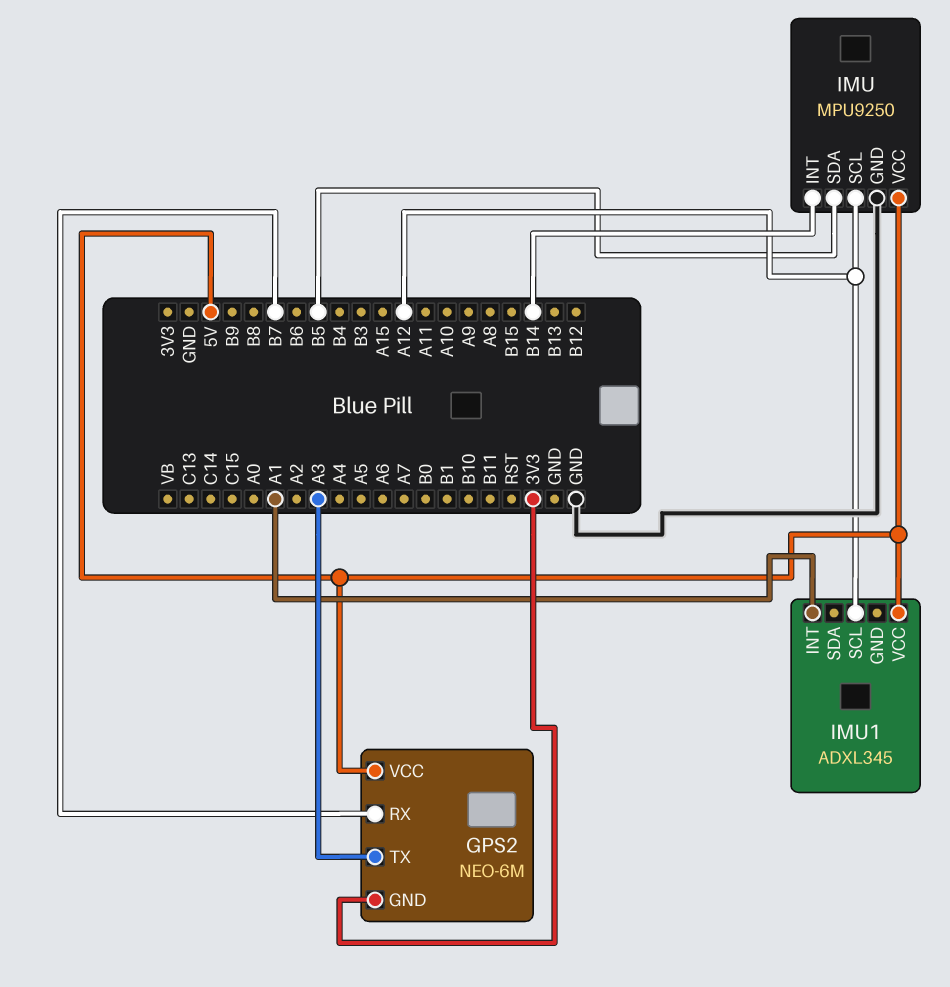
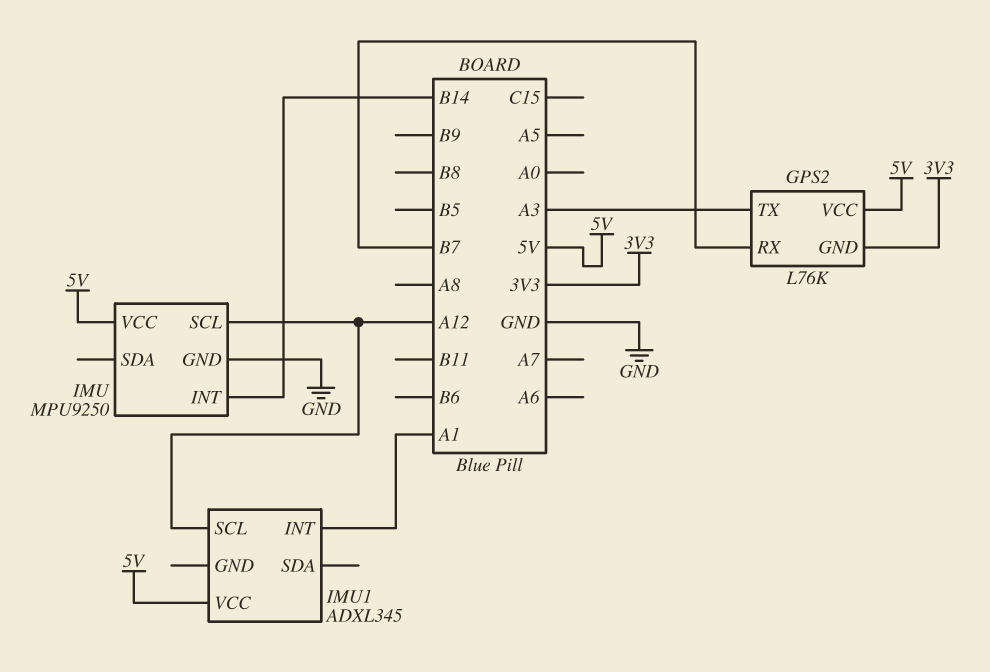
GPS2: NEO-6M -> L76K
IMU pin SDA: B5 -> none

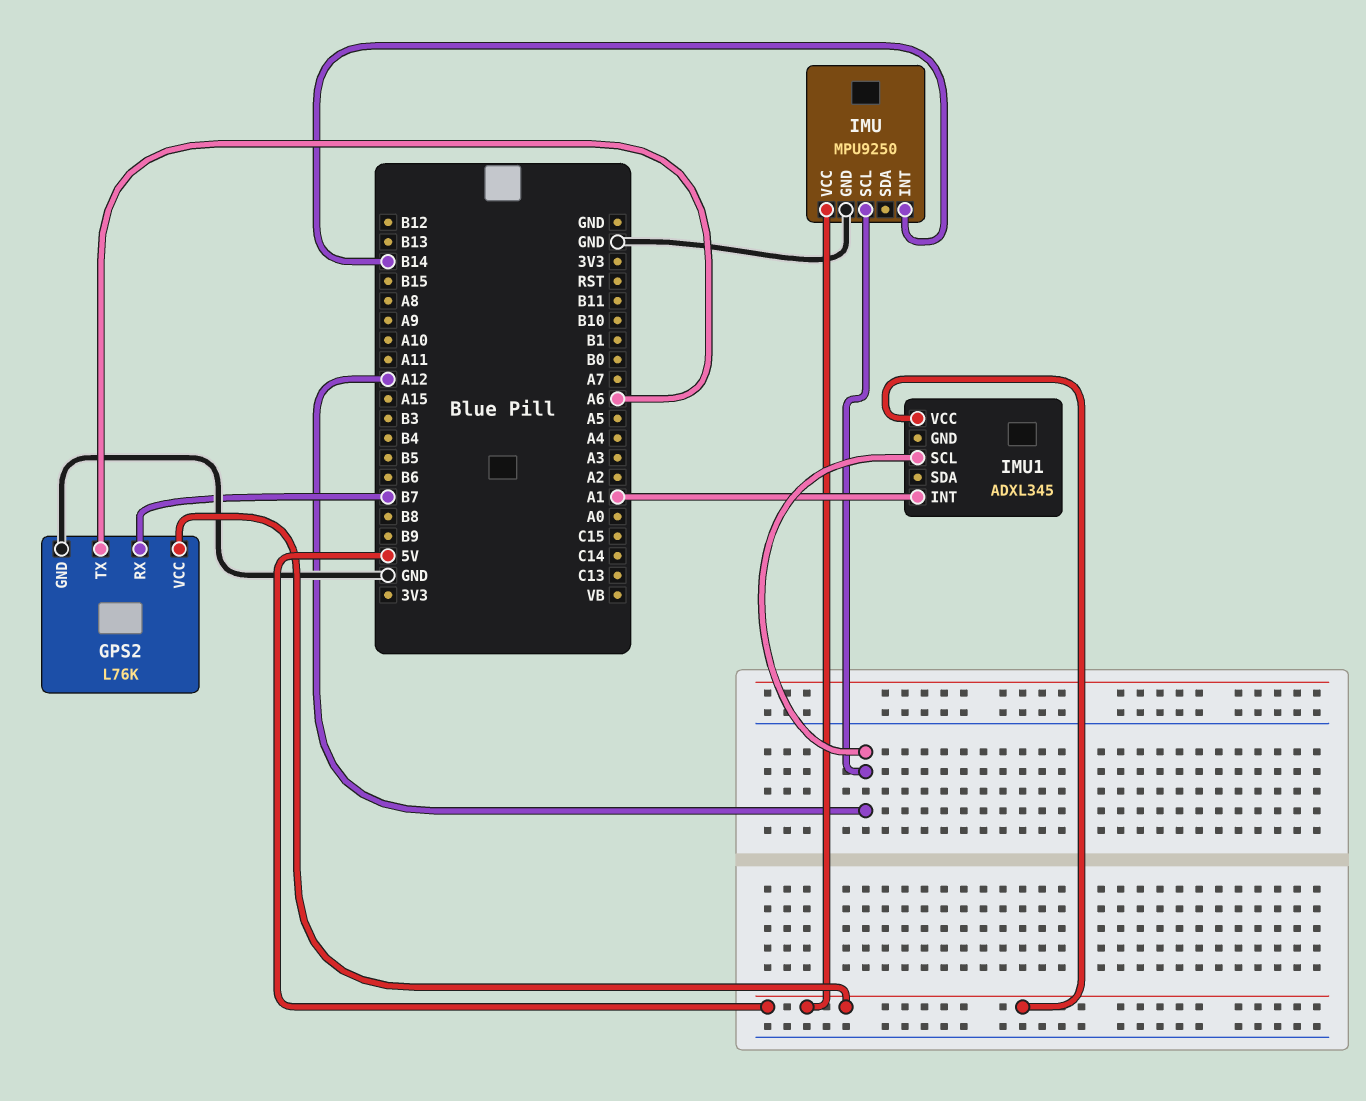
GPS2 pin GND: 3V3 -> GND
GPS2 pin TX: A3 -> A6

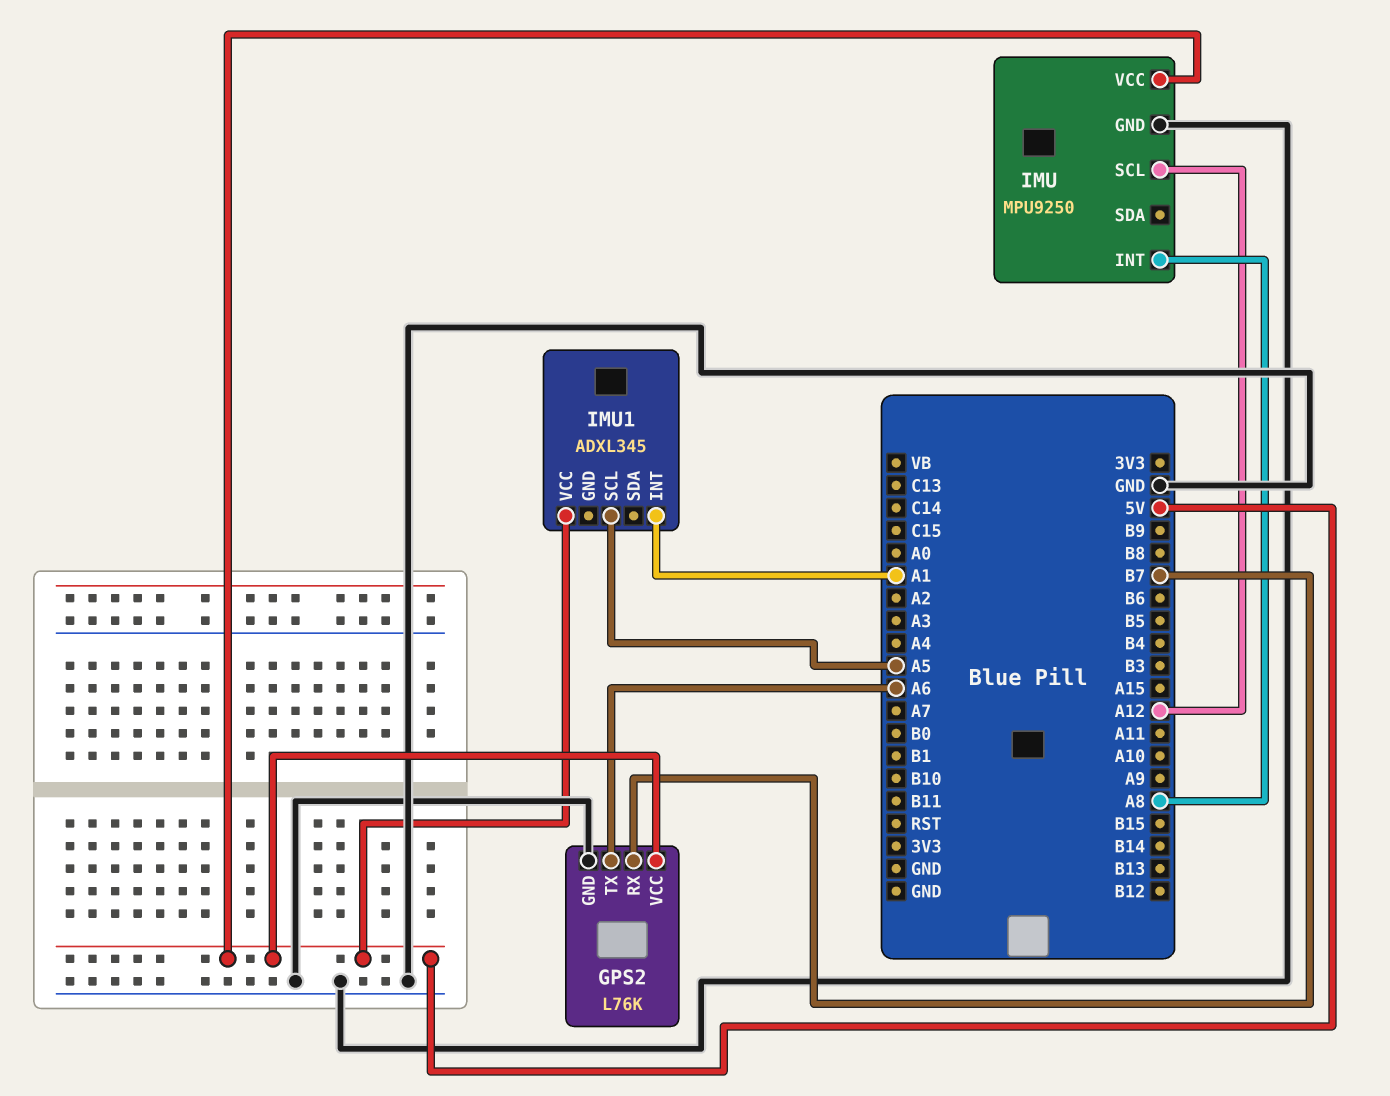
IMU pin INT: B14 -> A8
IMU1 pin SCL: A12 -> A5

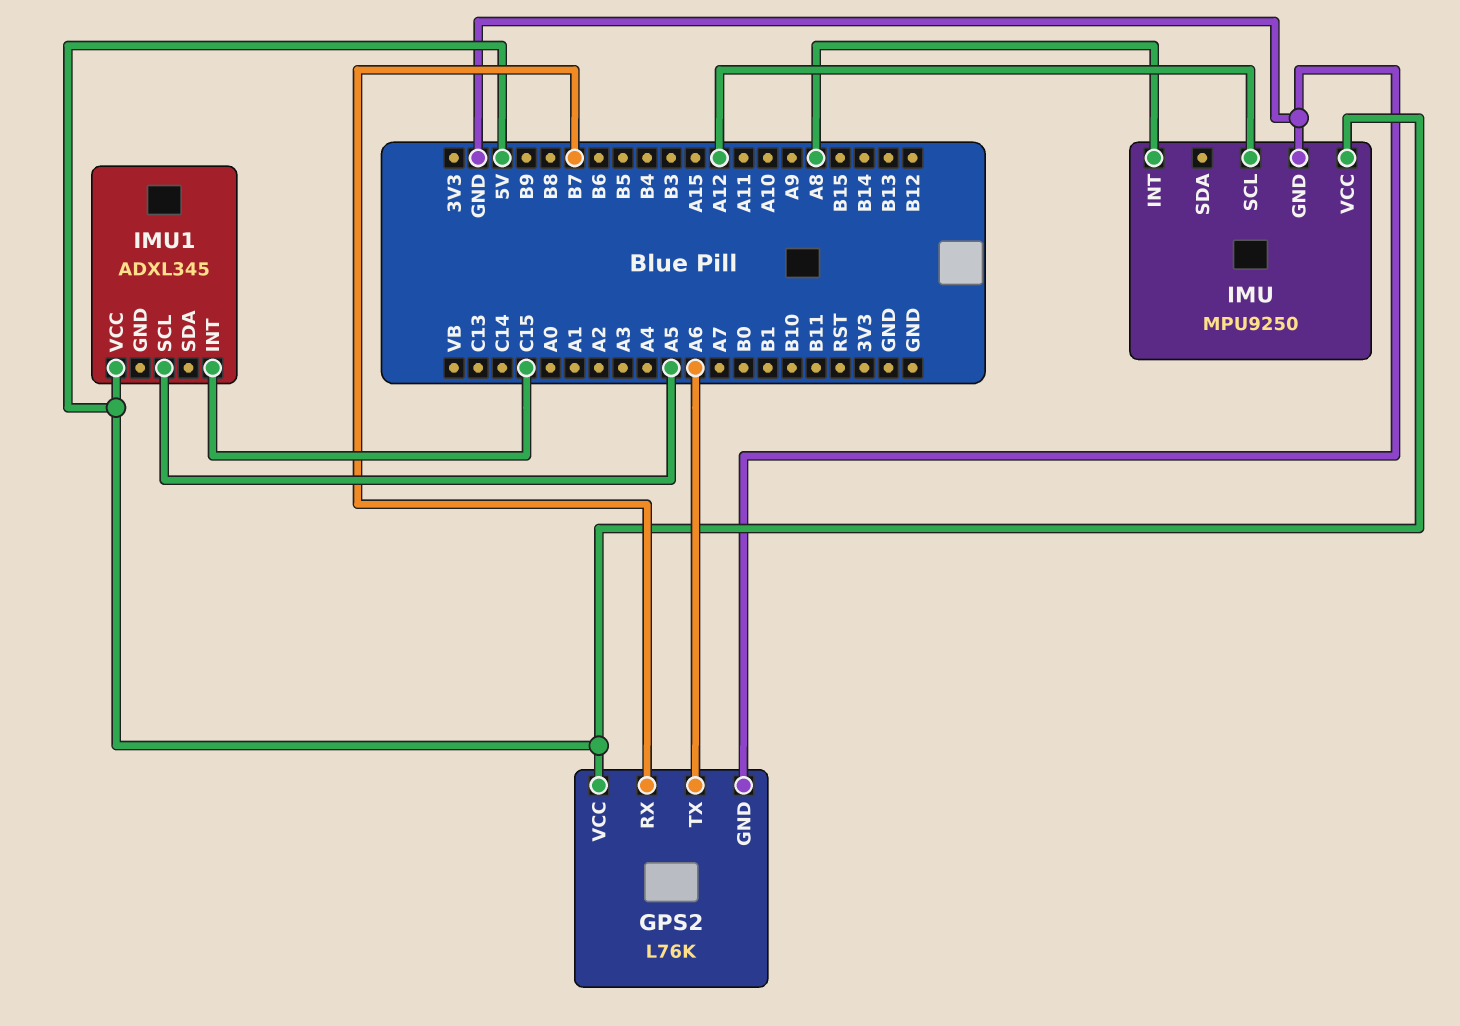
IMU1 pin INT: A1 -> C15

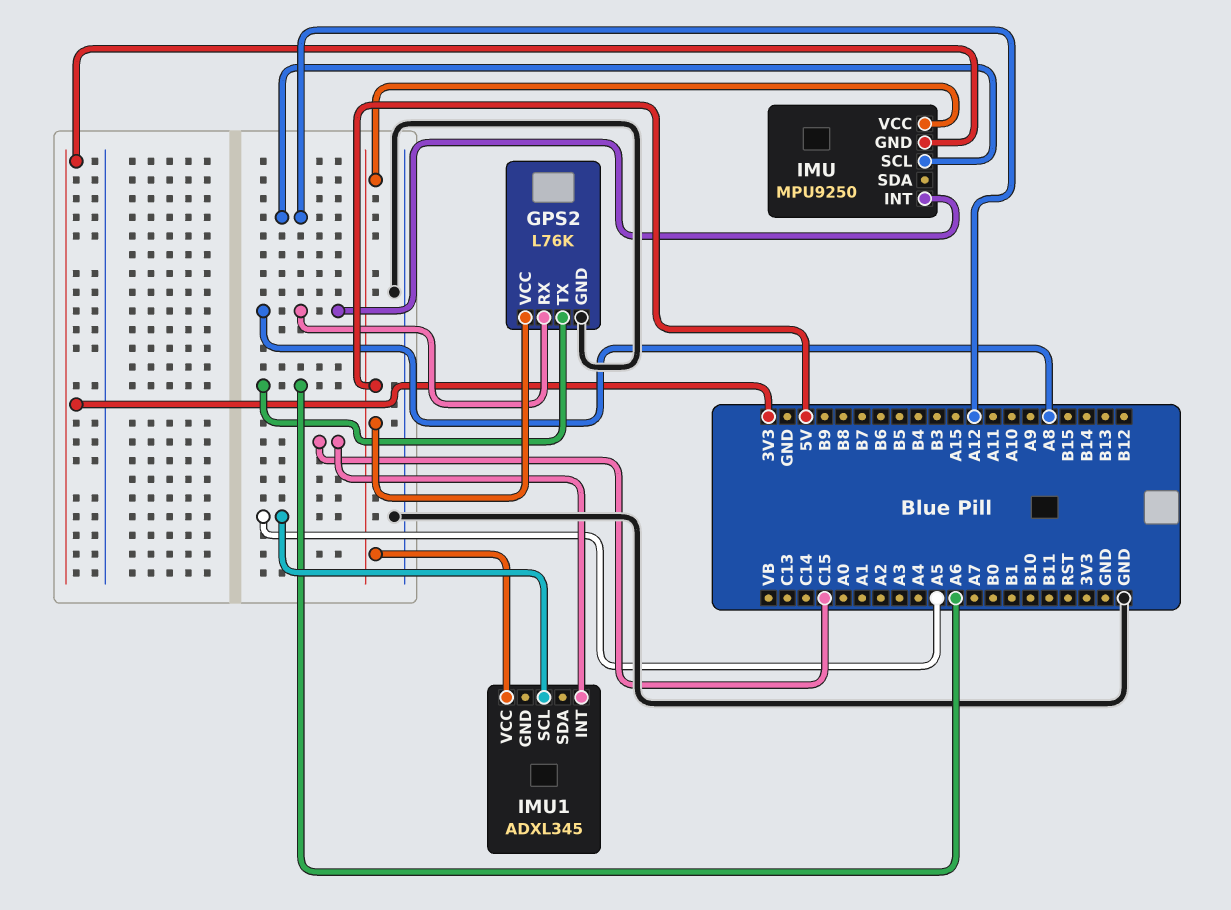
GPS2 pin RX: B7 -> A8
IMU pin GND: GND -> 3V3

